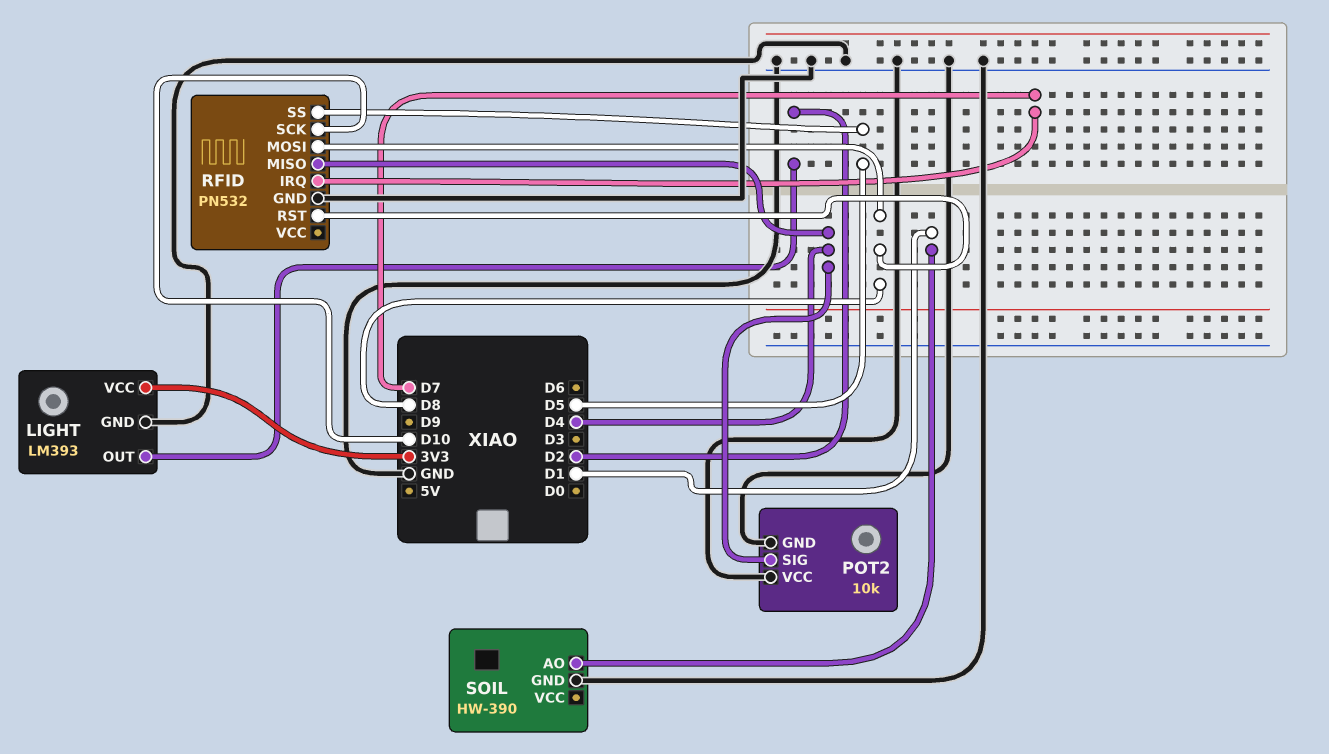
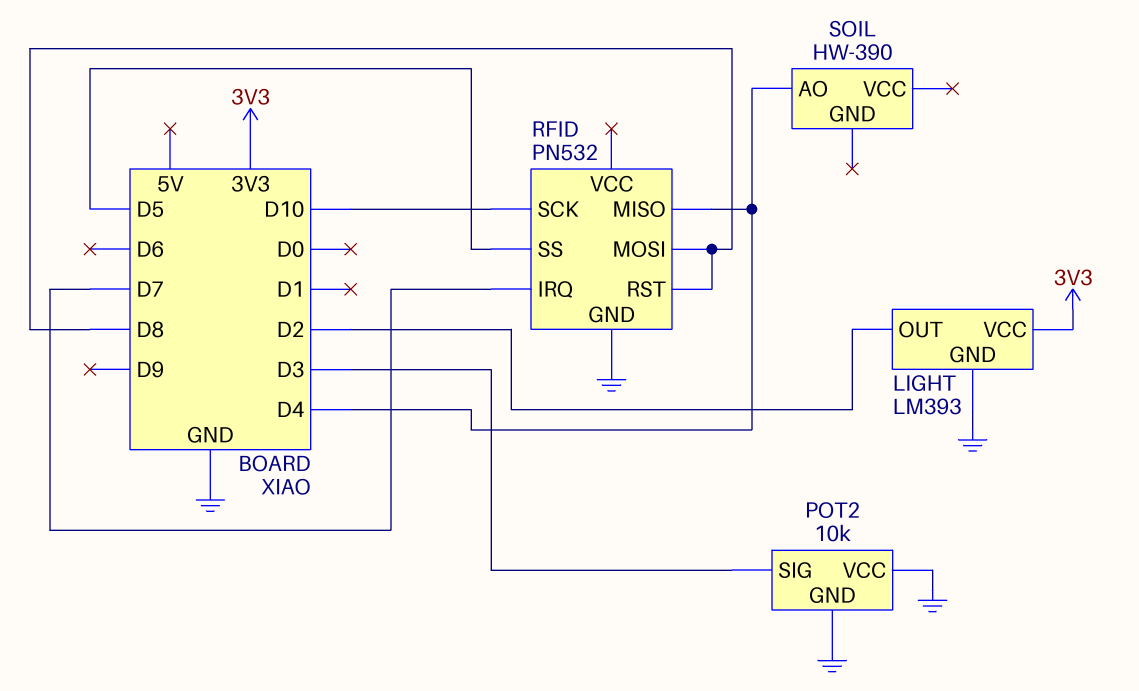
POT2 pin SIG: D4 -> D3
SOIL pin AO: D1 -> D4
SOIL pin GND: GND -> none

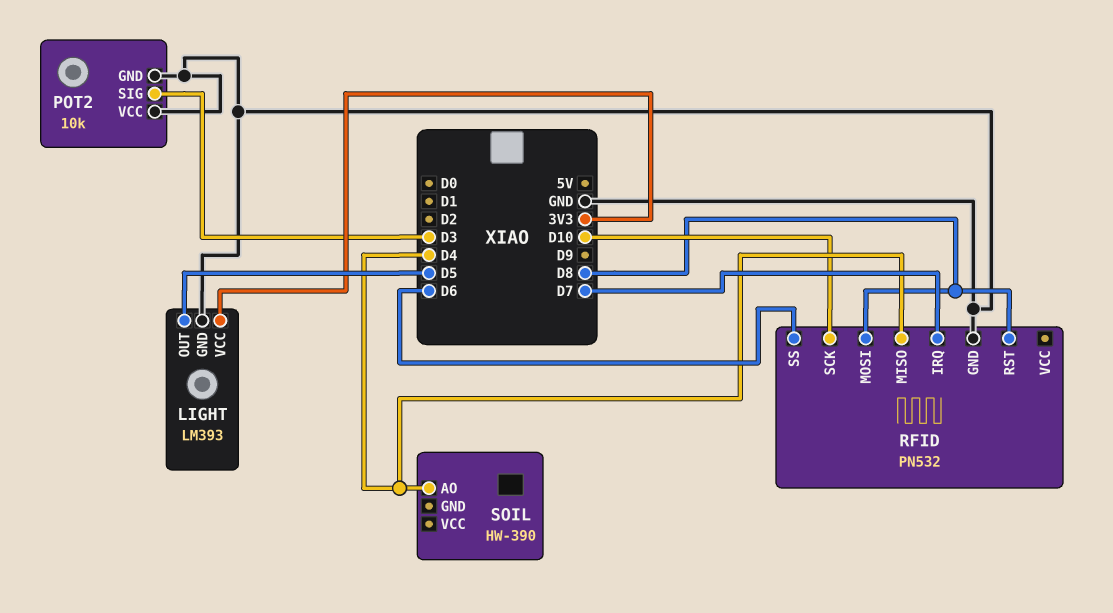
LIGHT pin OUT: D2 -> D5
RFID pin SS: D5 -> D6

